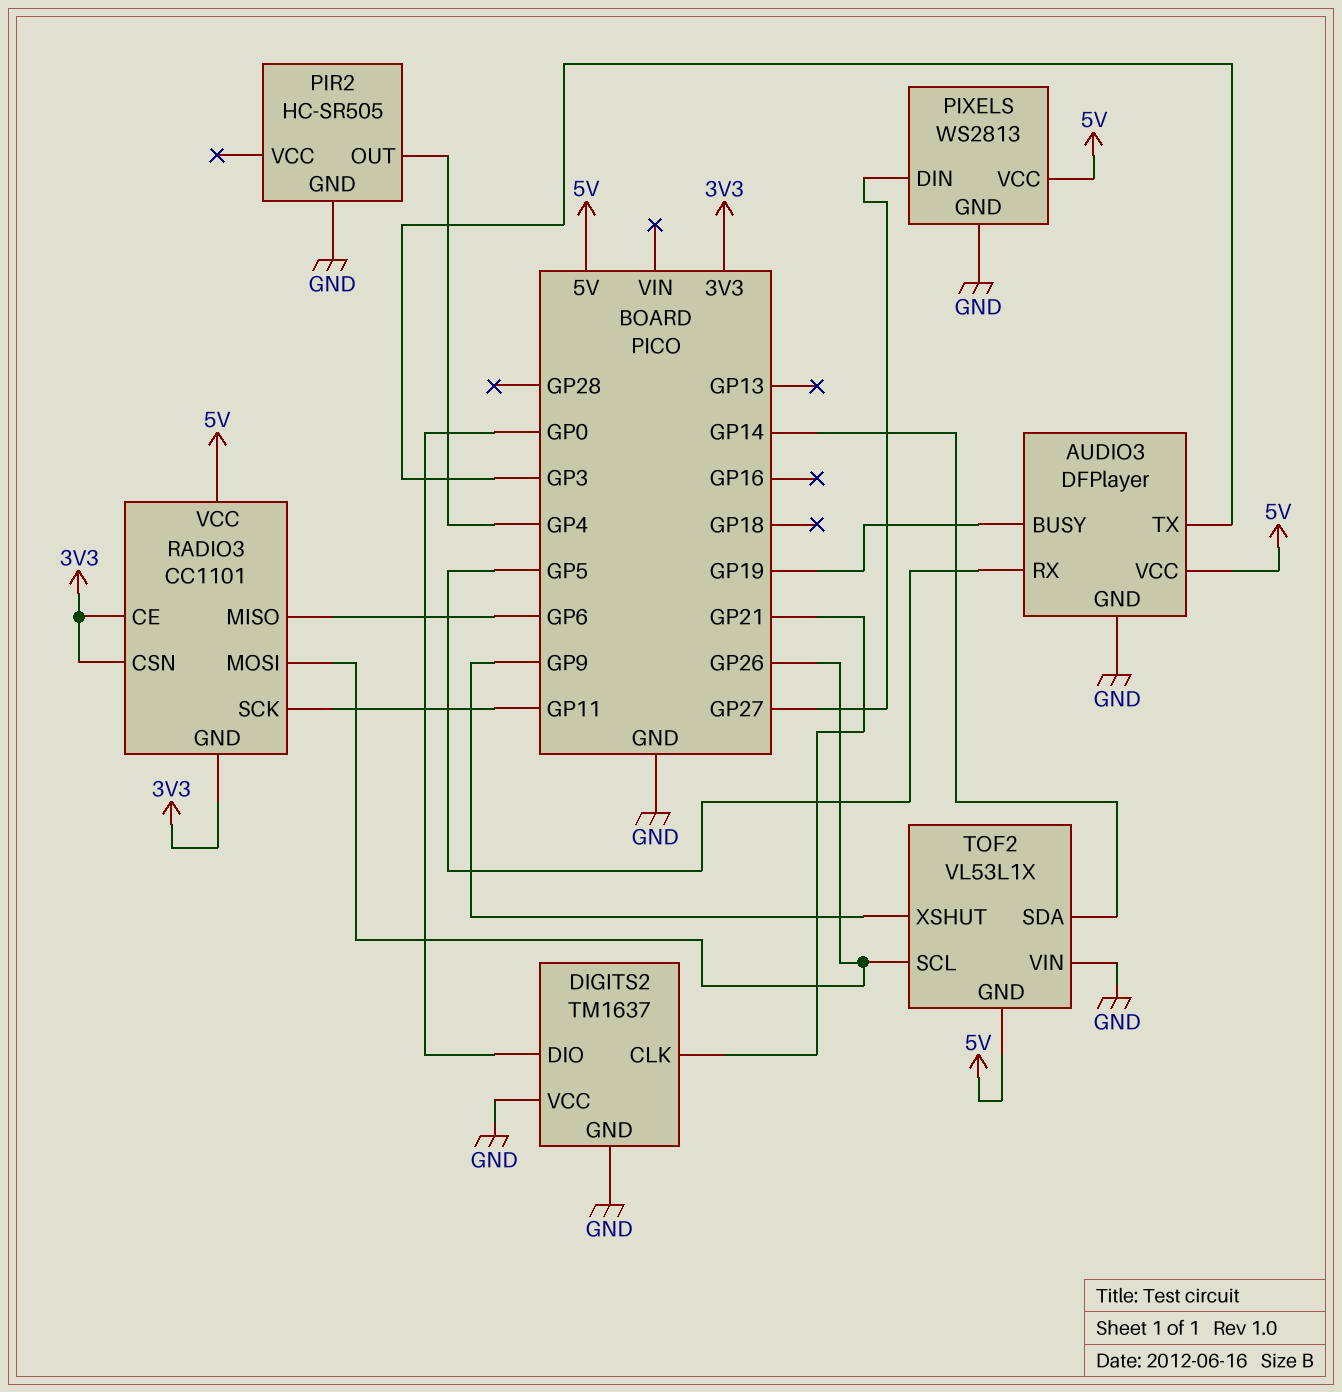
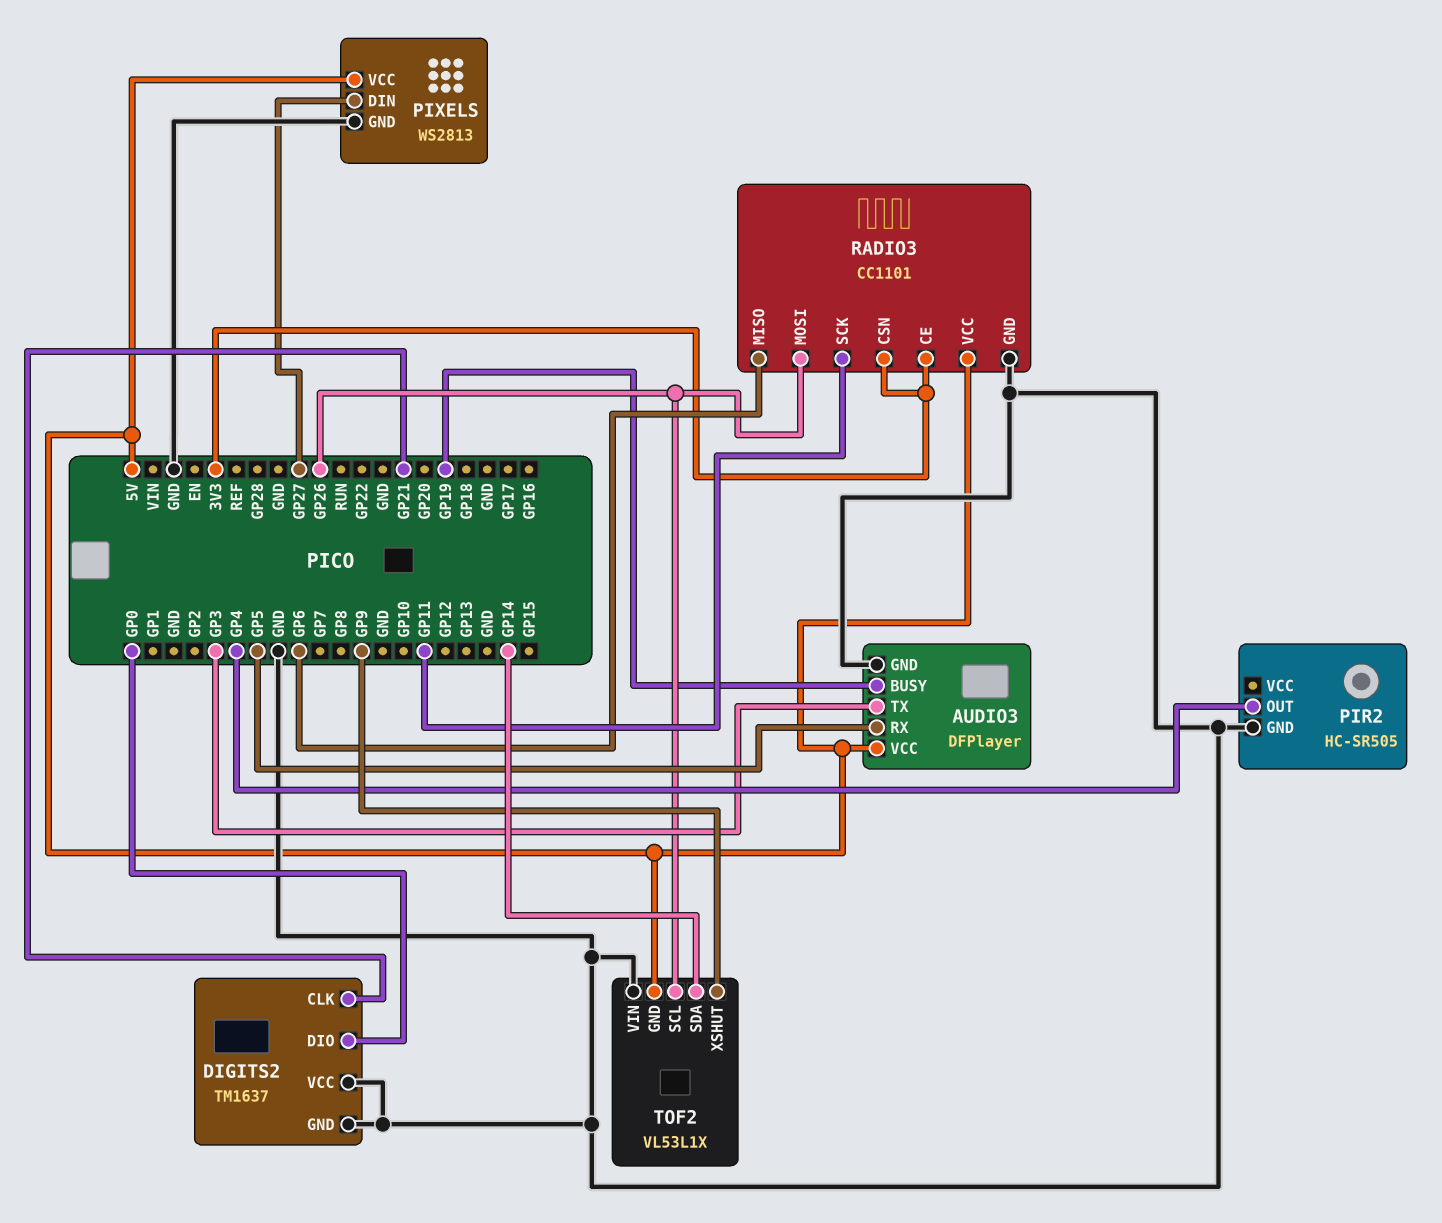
RADIO3 pin GND: 3V3 -> GND

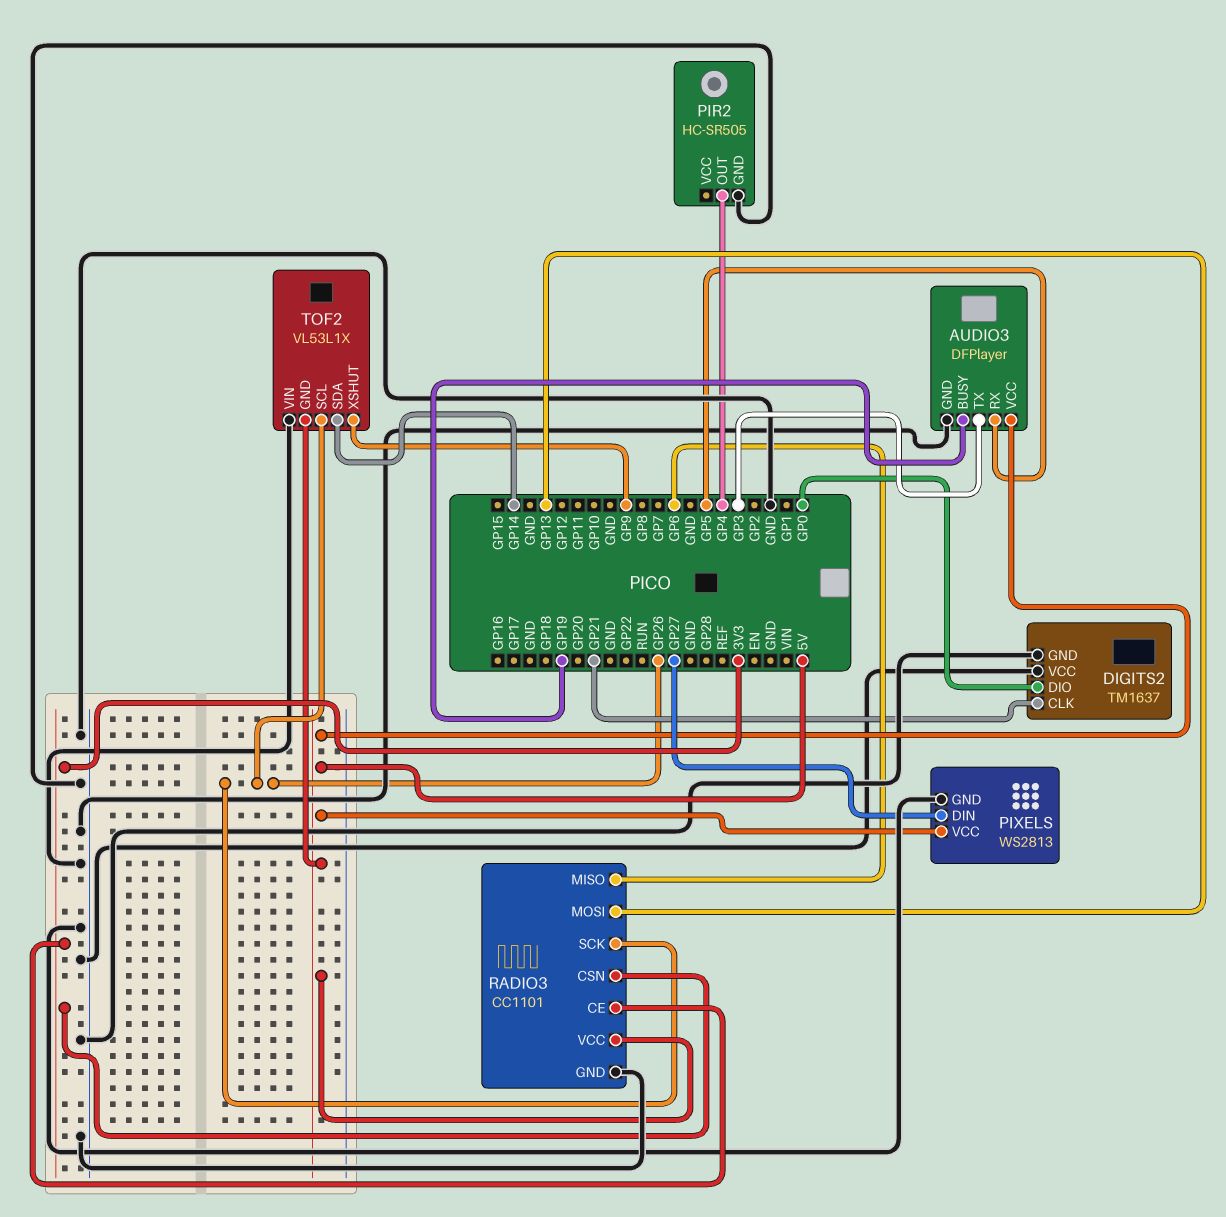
RADIO3 pin MOSI: GP26 -> GP13
RADIO3 pin SCK: GP11 -> GP26

